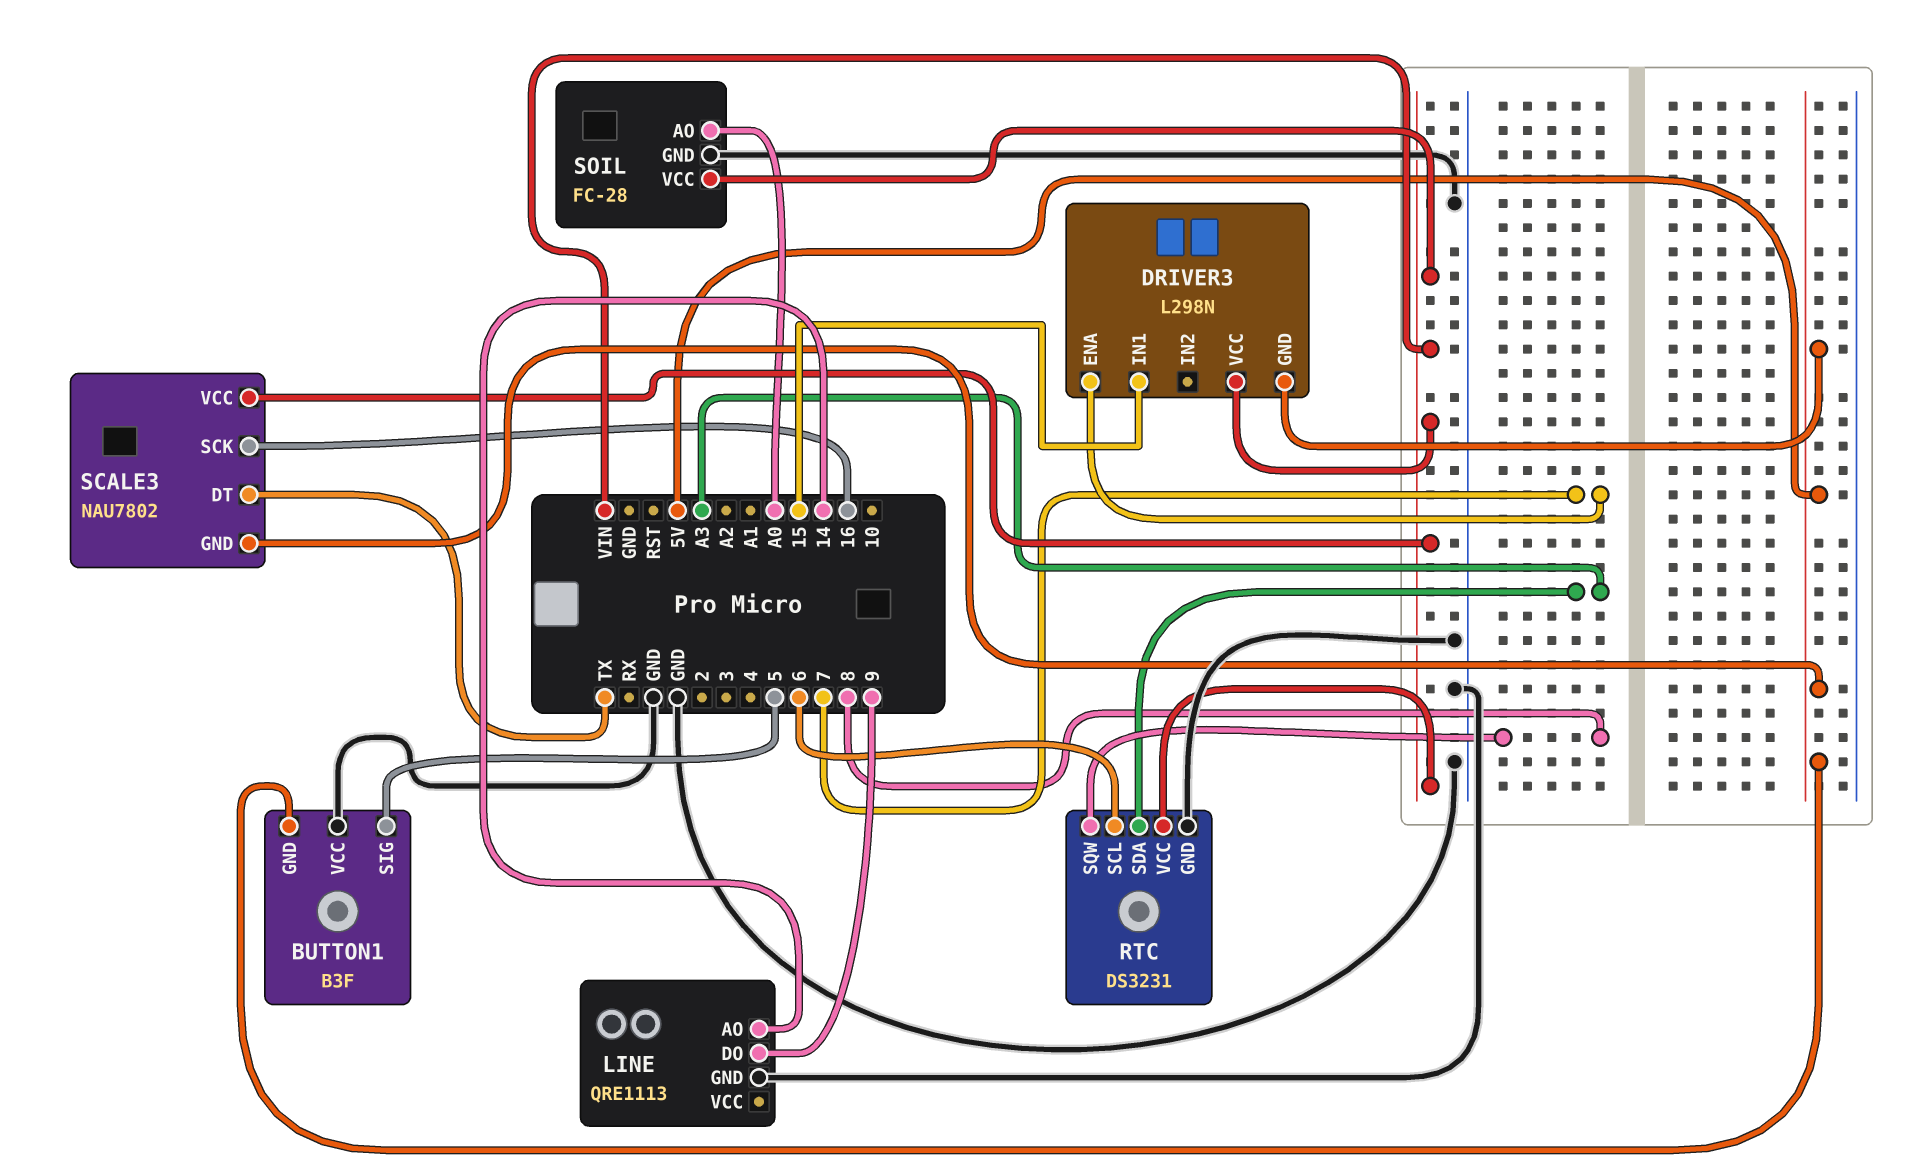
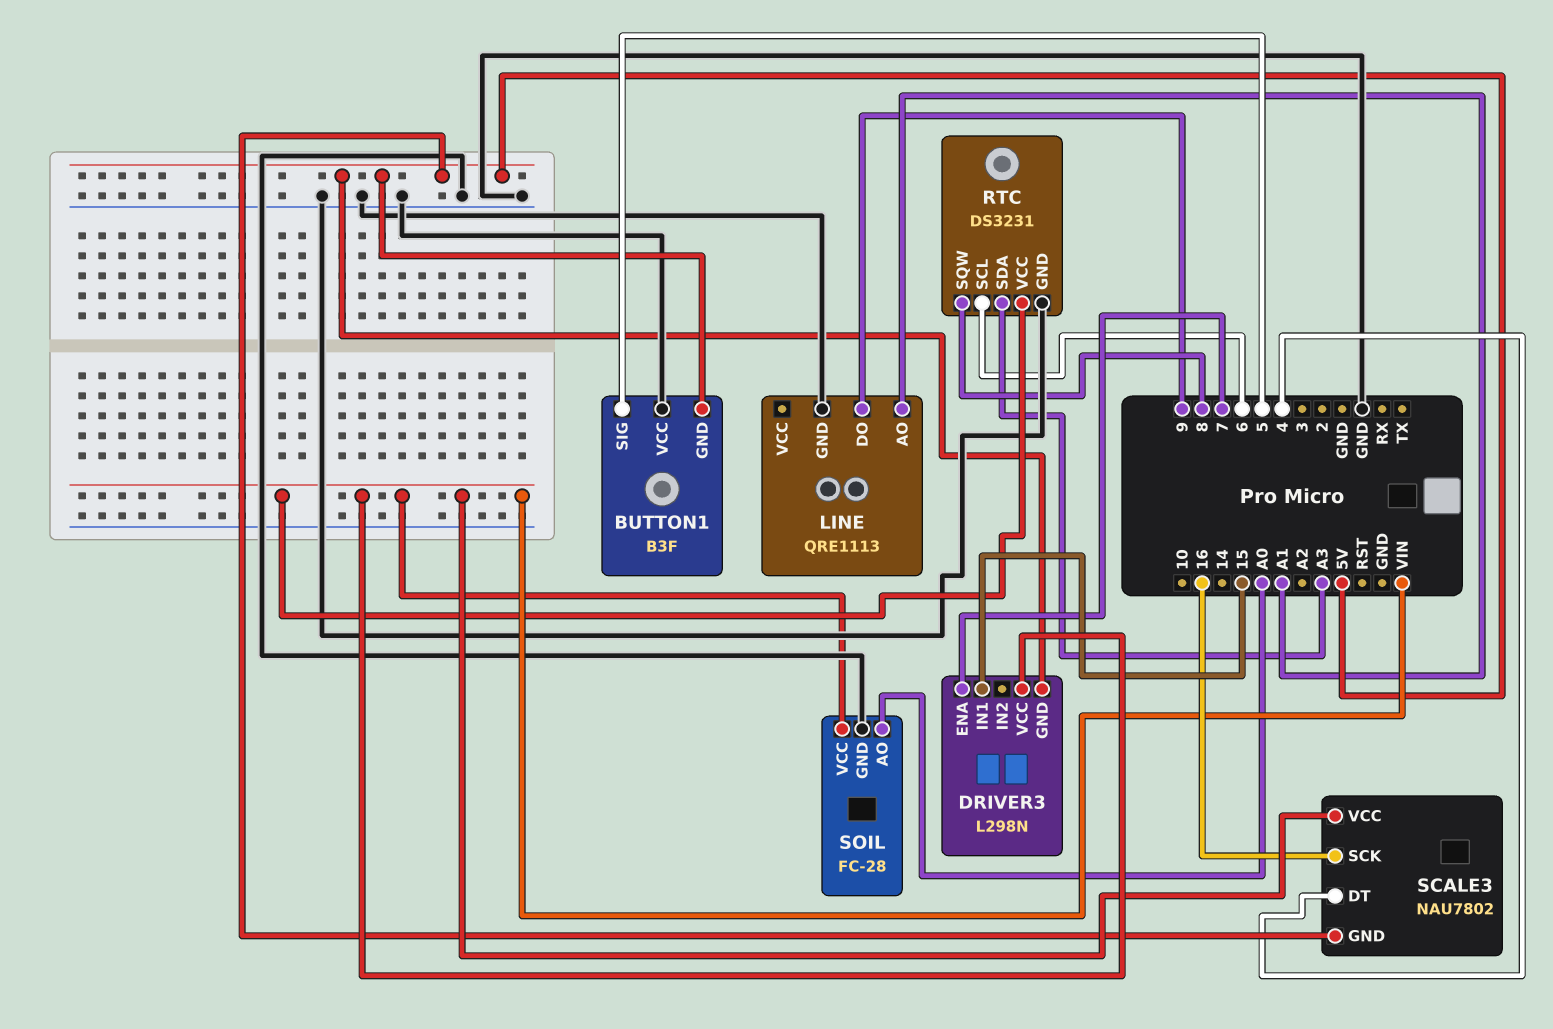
LINE pin AO: 14 -> A1
SCALE3 pin DT: TX -> 4

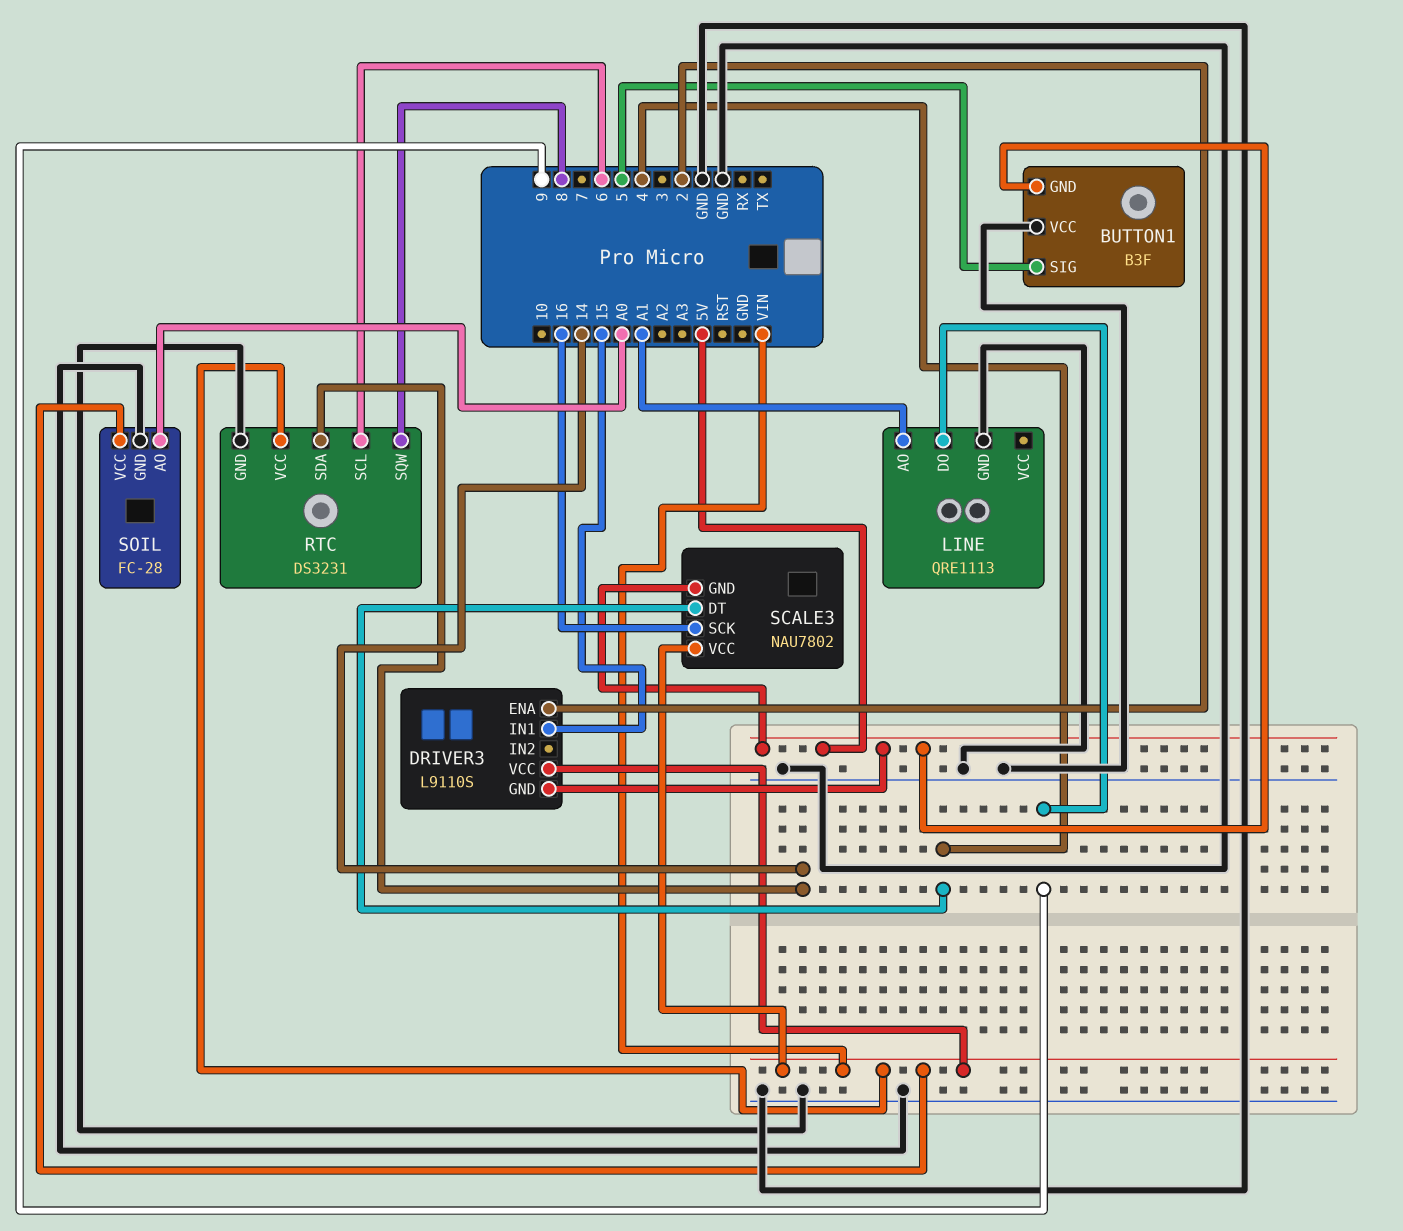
DRIVER3: L298N -> L9110S
DRIVER3 pin ENA: 7 -> 2
RTC pin SDA: A3 -> 14

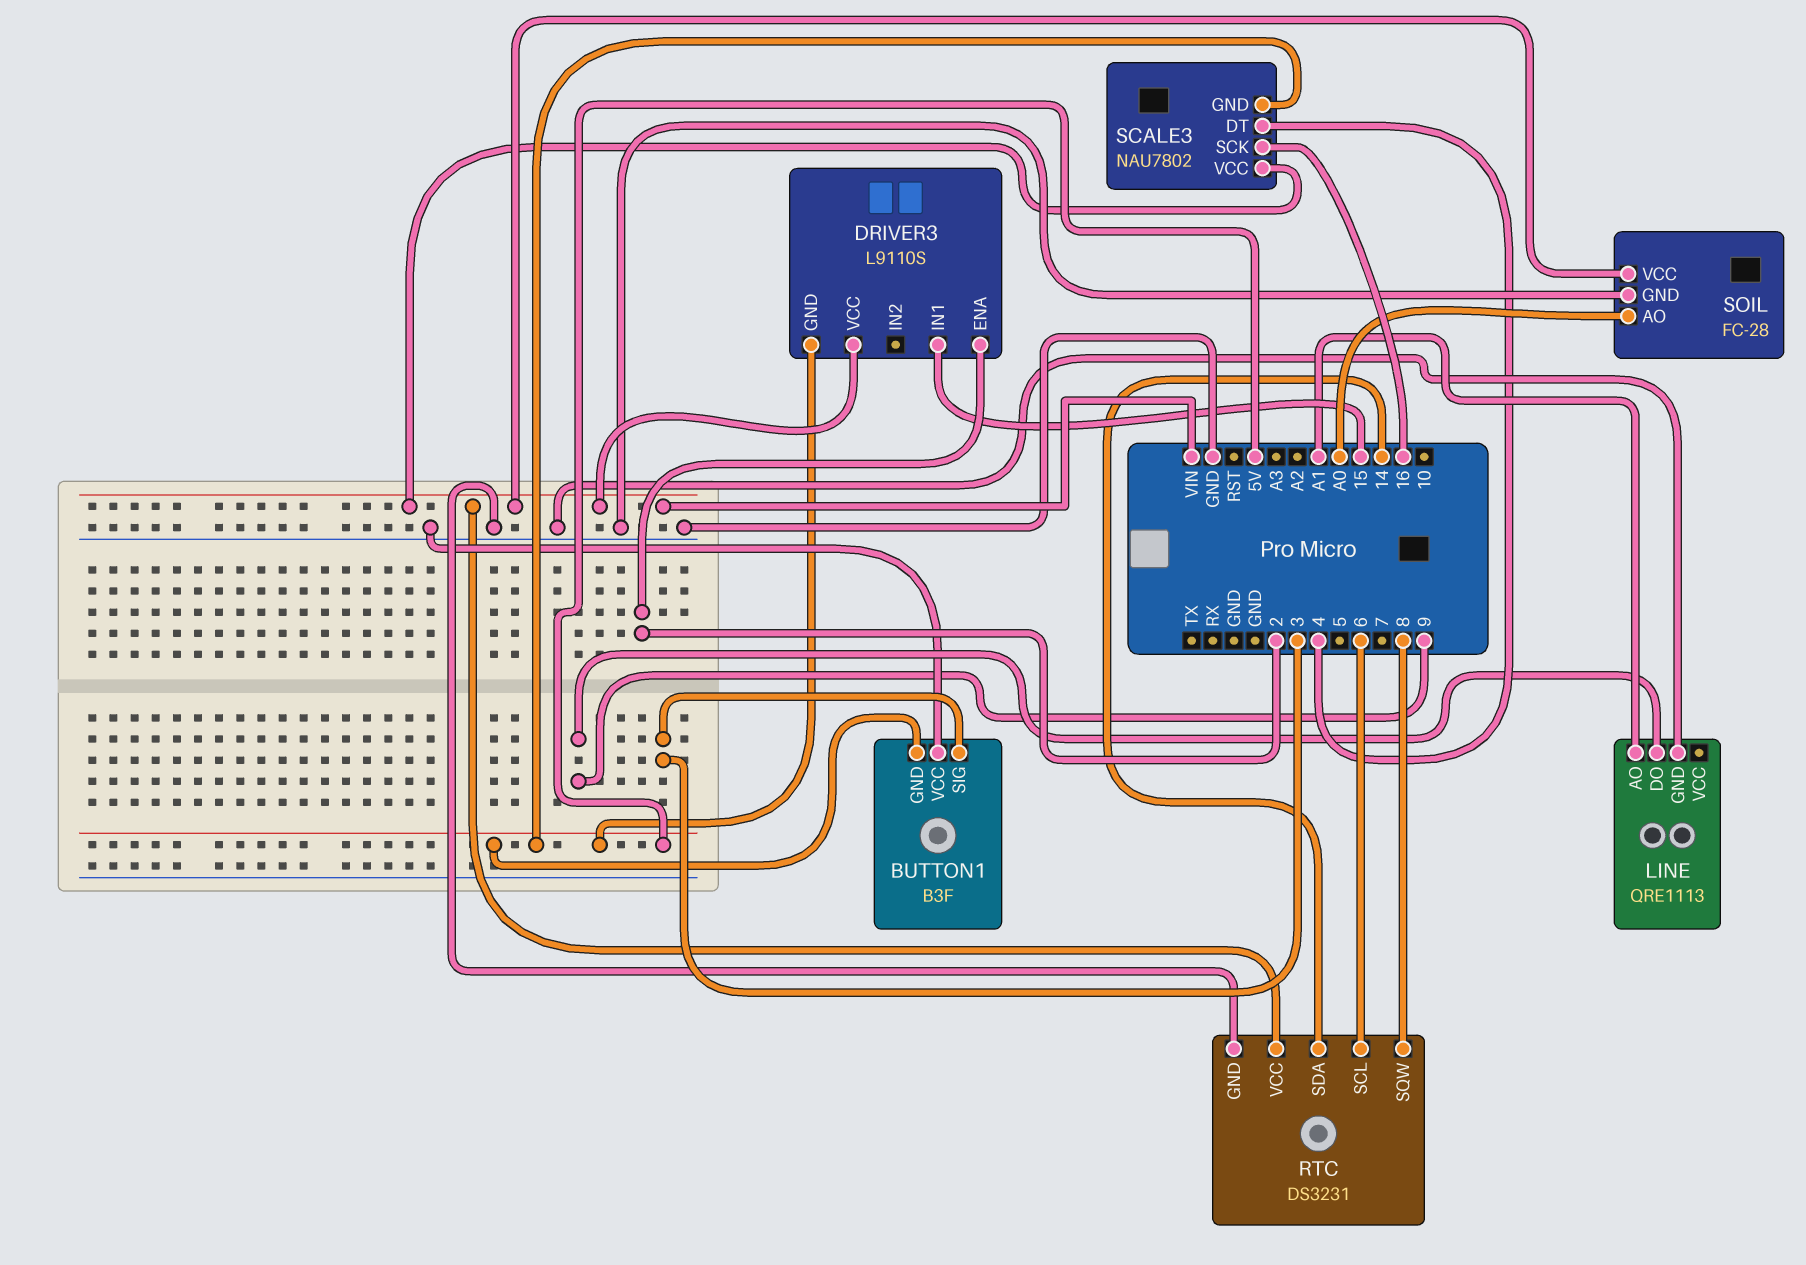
BUTTON1 pin SIG: 5 -> 3

